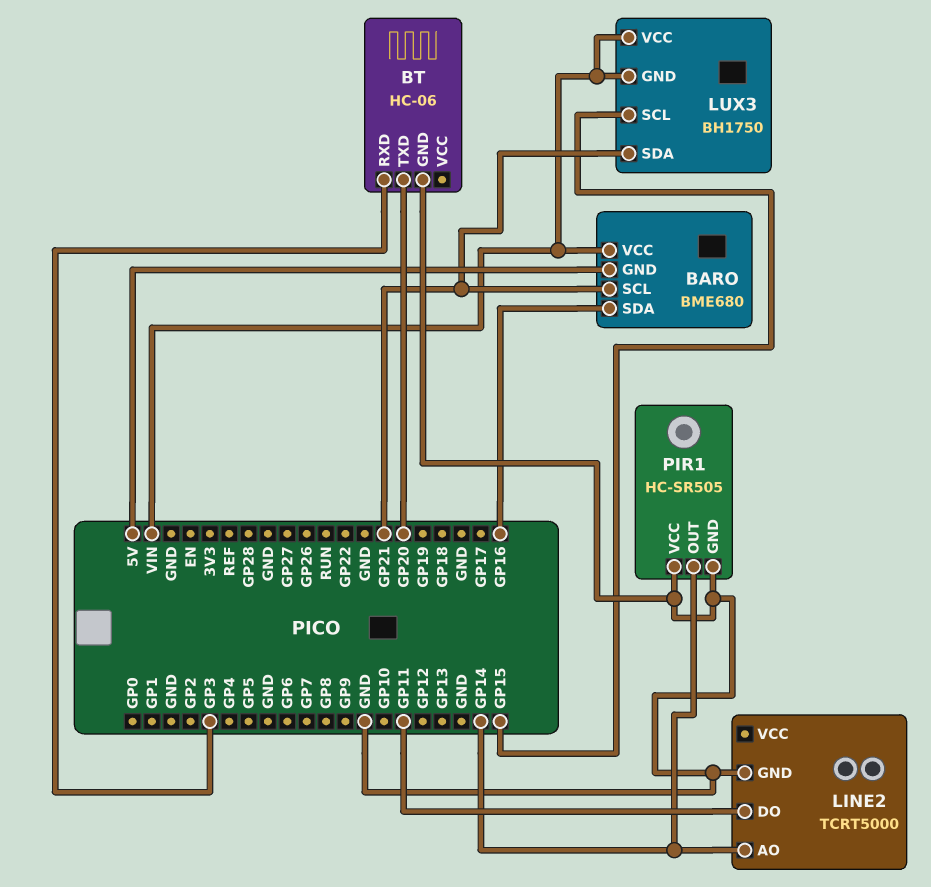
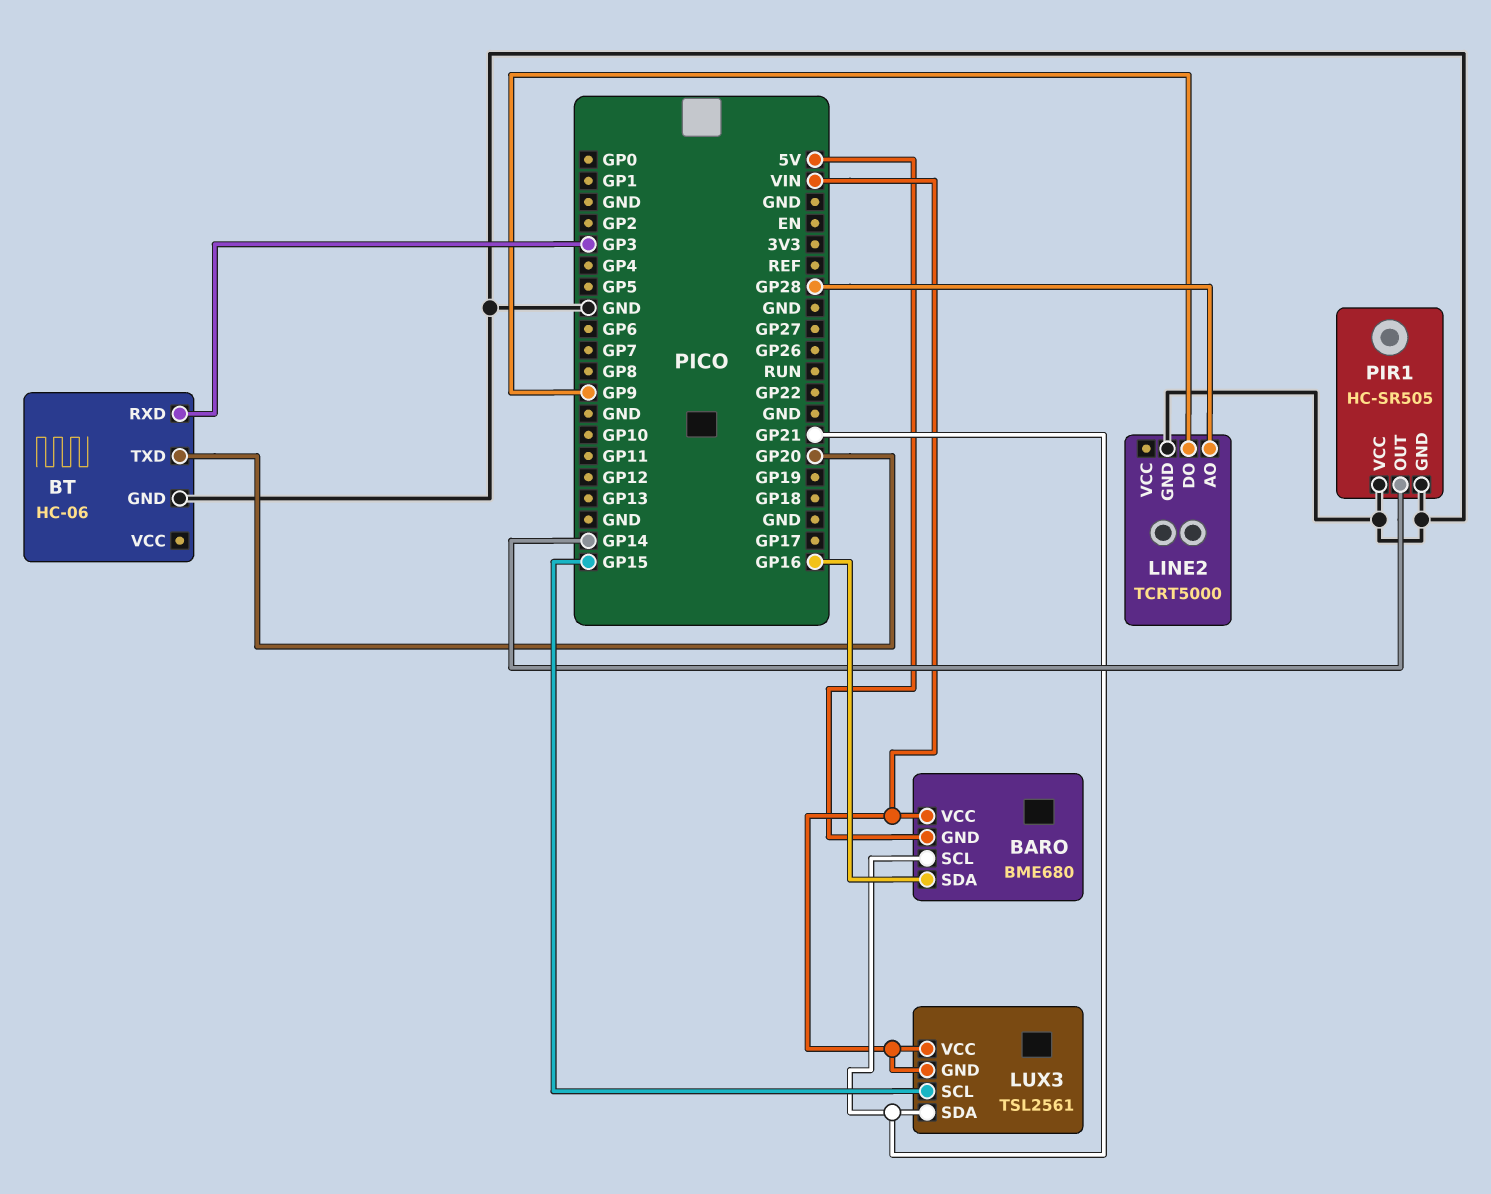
LINE2 pin AO: GP14 -> GP28
LINE2 pin DO: GP11 -> GP9
LUX3: BH1750 -> TSL2561

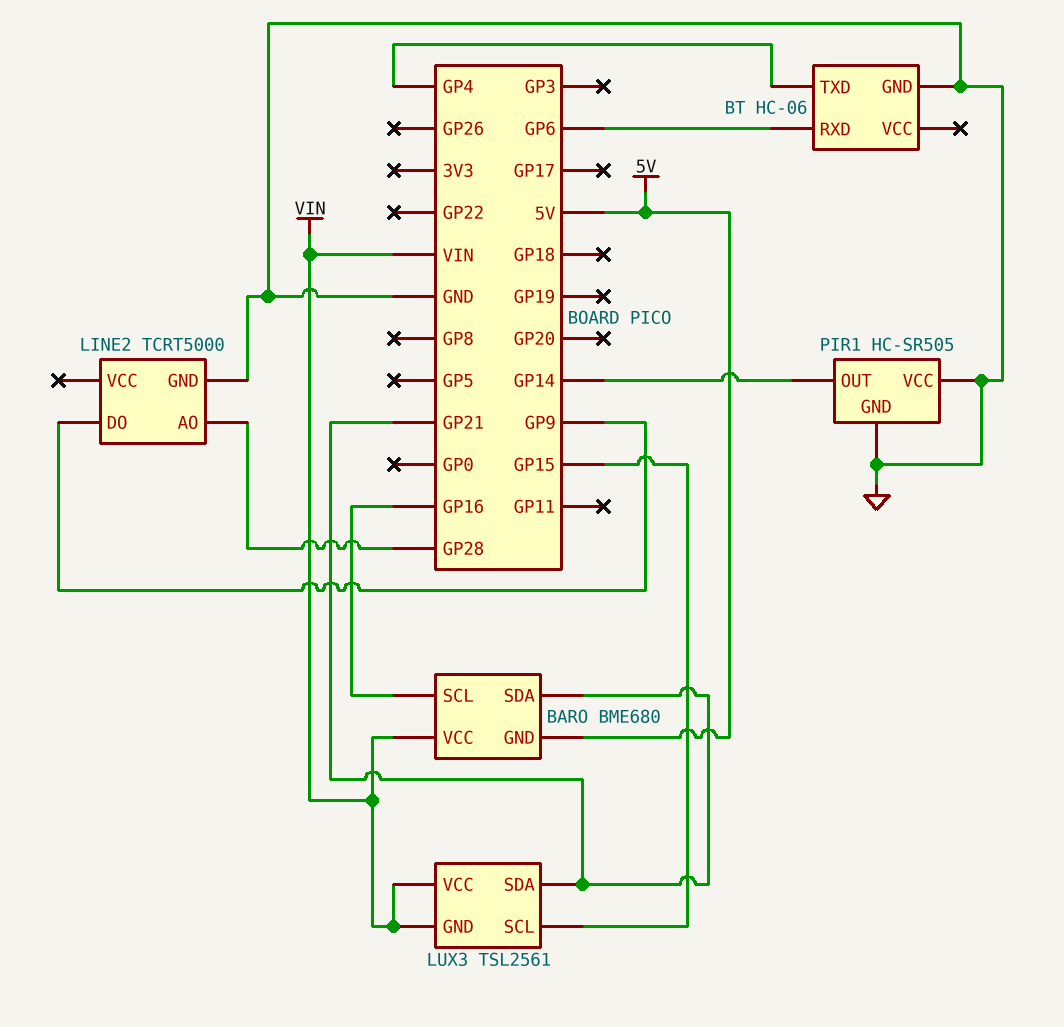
BARO pin SCL: GP21 -> GP16
BARO pin SDA: GP16 -> GP21
BT pin RXD: GP3 -> GP6
BT pin TXD: GP20 -> GP4

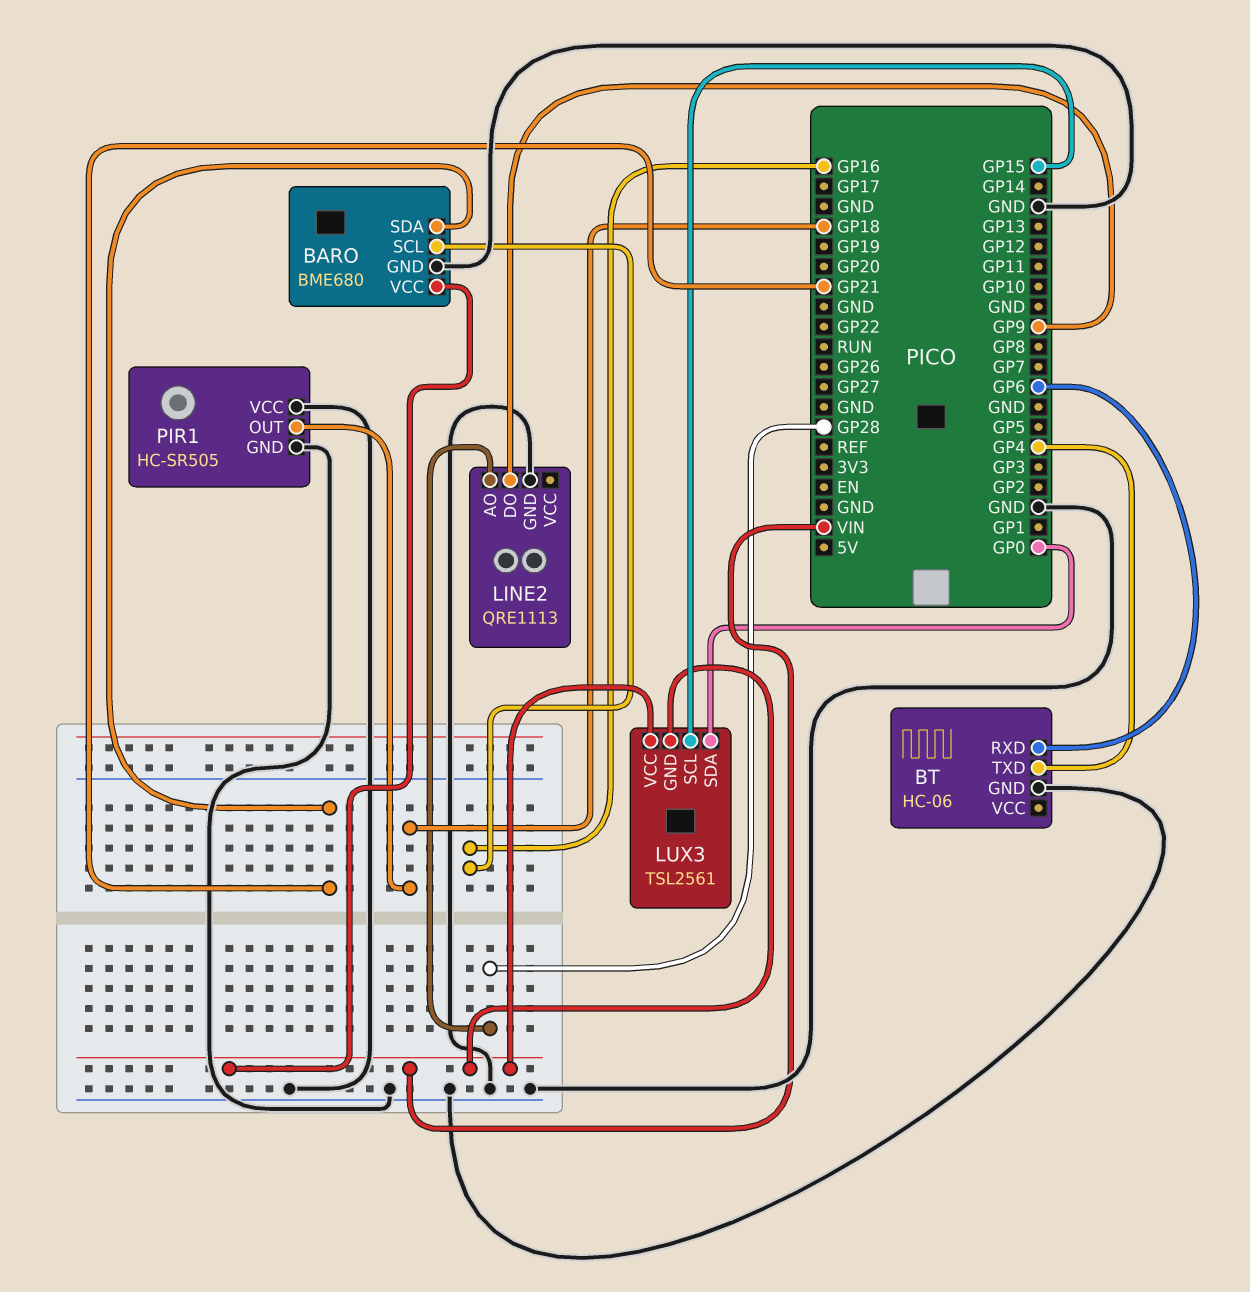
BARO pin GND: 5V -> GND
LINE2: TCRT5000 -> QRE1113
LUX3 pin SDA: GP21 -> GP0
PIR1 pin OUT: GP14 -> GP18

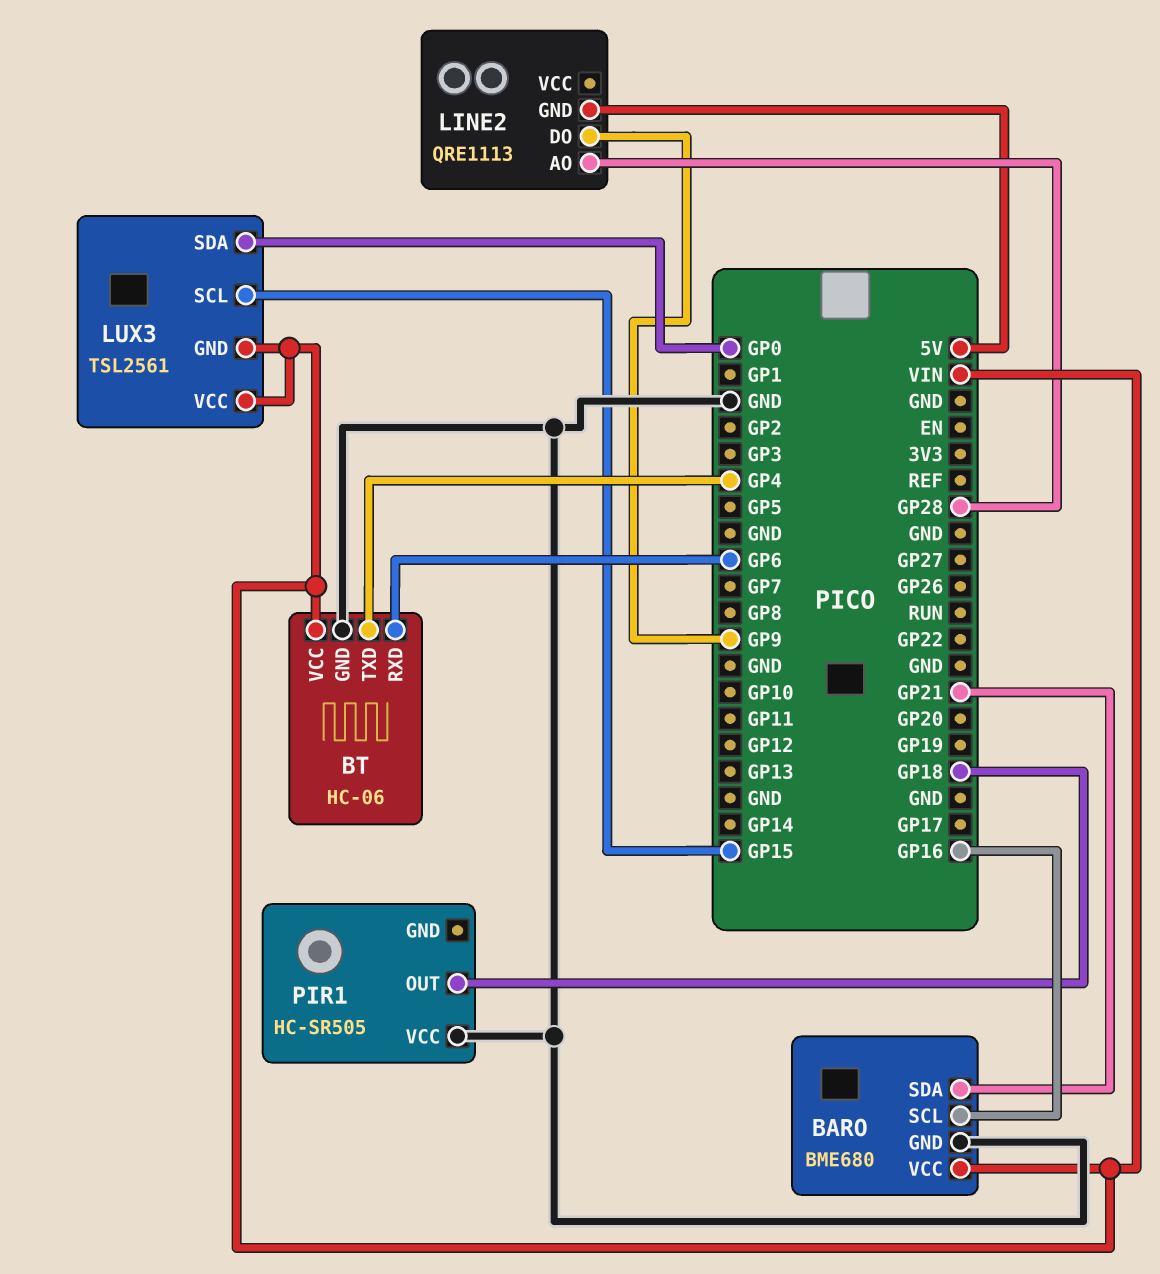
BT pin VCC: none -> VIN
LINE2 pin GND: GND -> 5V
PIR1 pin GND: GND -> none

